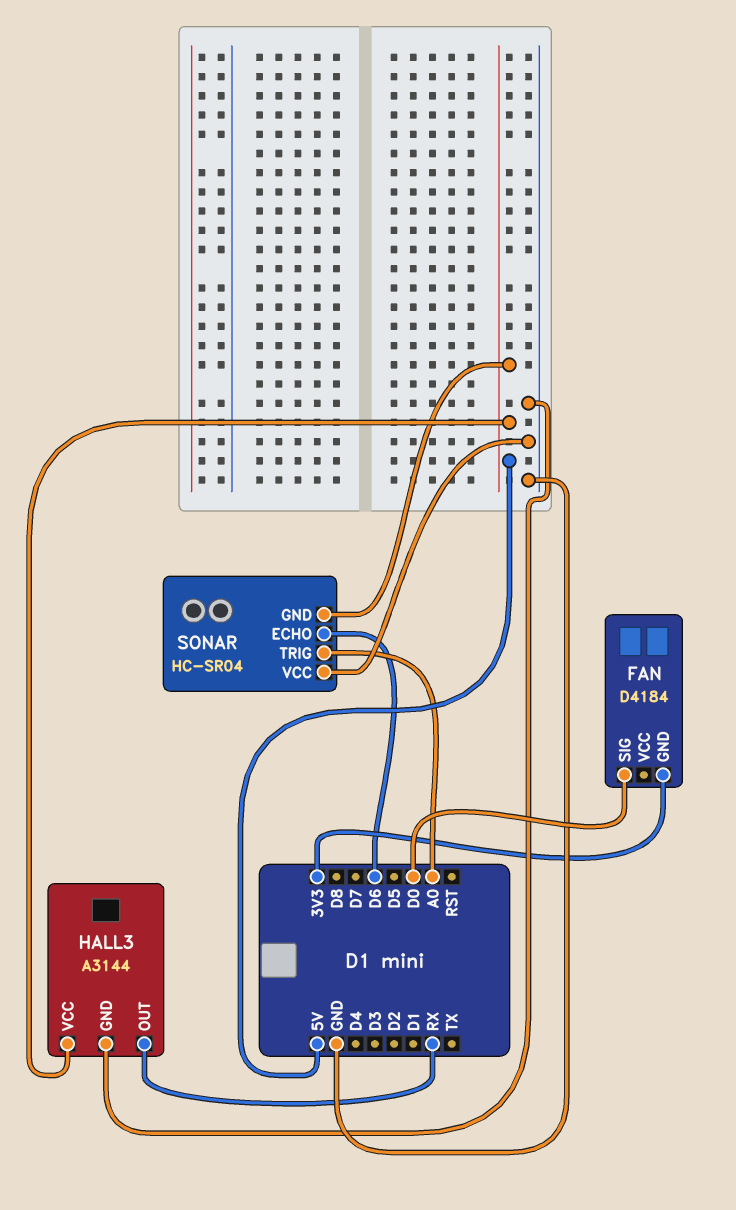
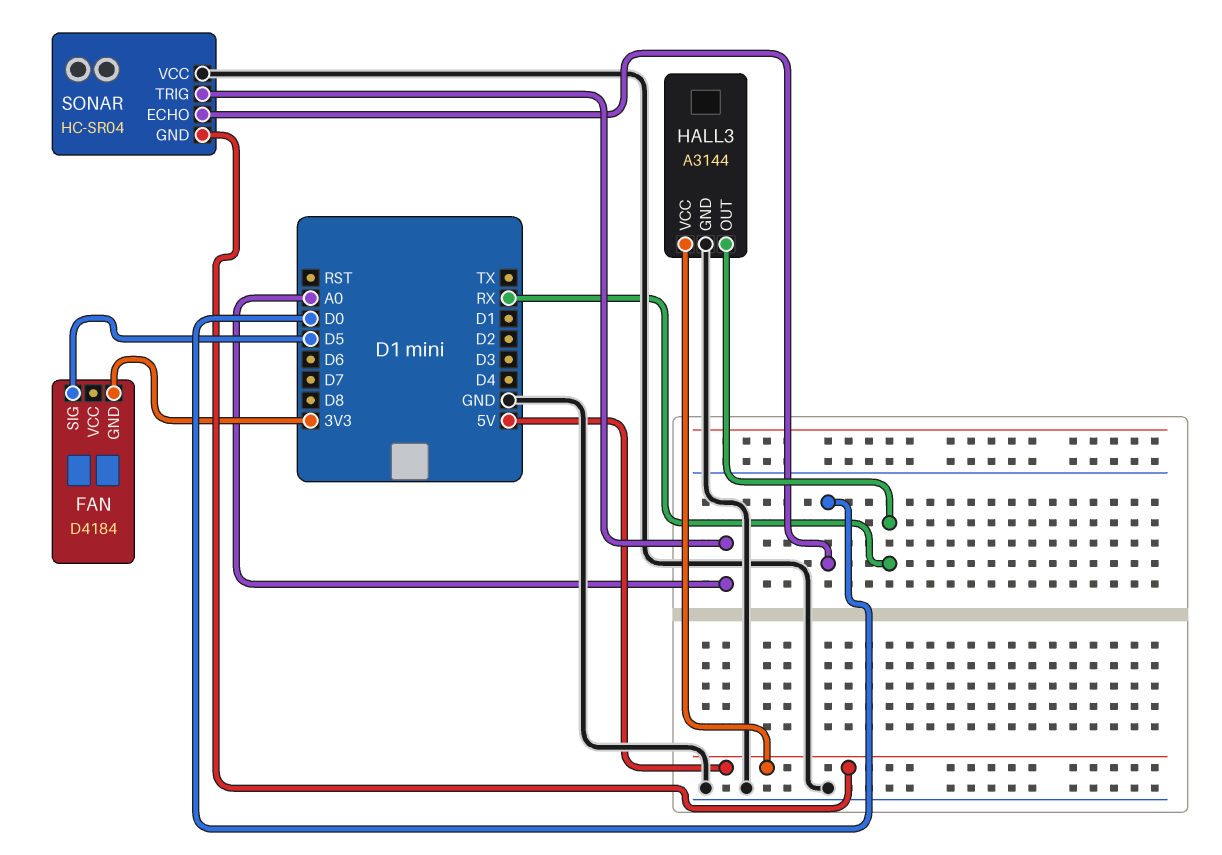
FAN pin SIG: D0 -> D5
SONAR pin ECHO: D6 -> D0

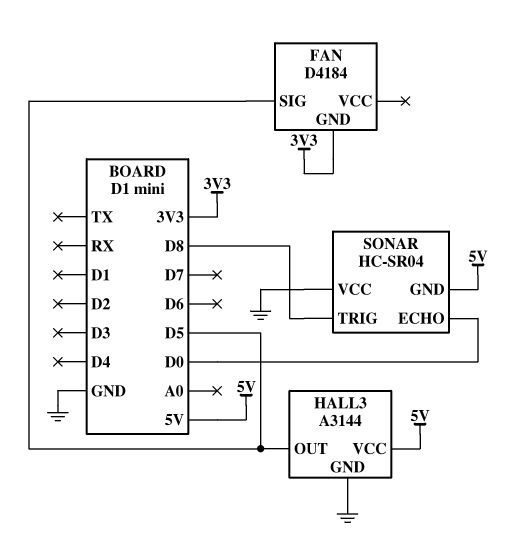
HALL3 pin OUT: RX -> D5
SONAR pin TRIG: A0 -> D8

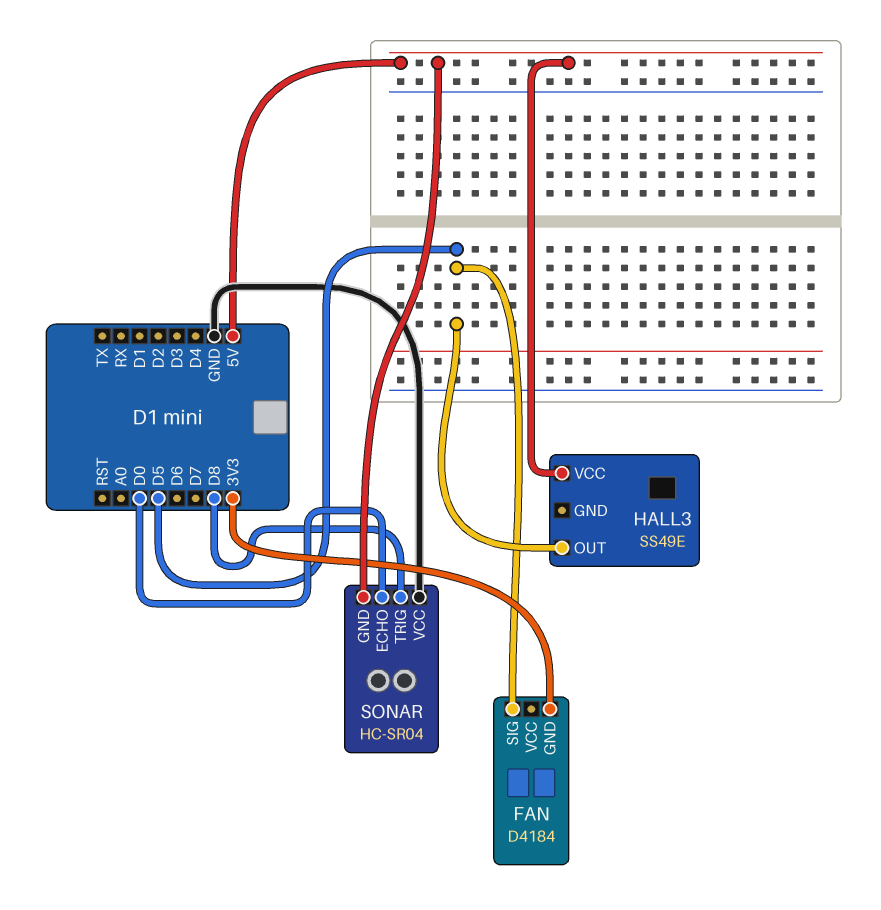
HALL3: A3144 -> SS49E
HALL3 pin GND: GND -> none

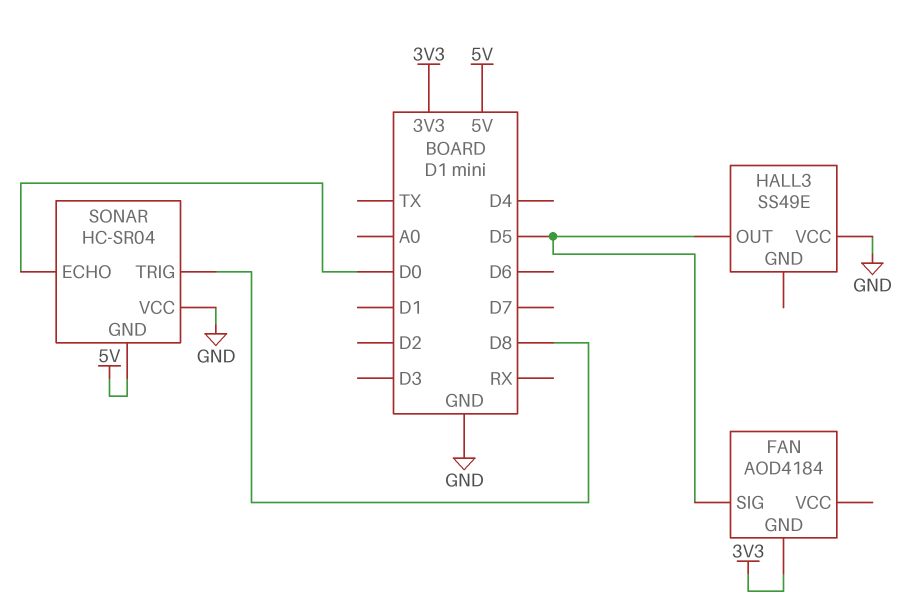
FAN: D4184 -> AOD4184
HALL3 pin VCC: 5V -> GND

